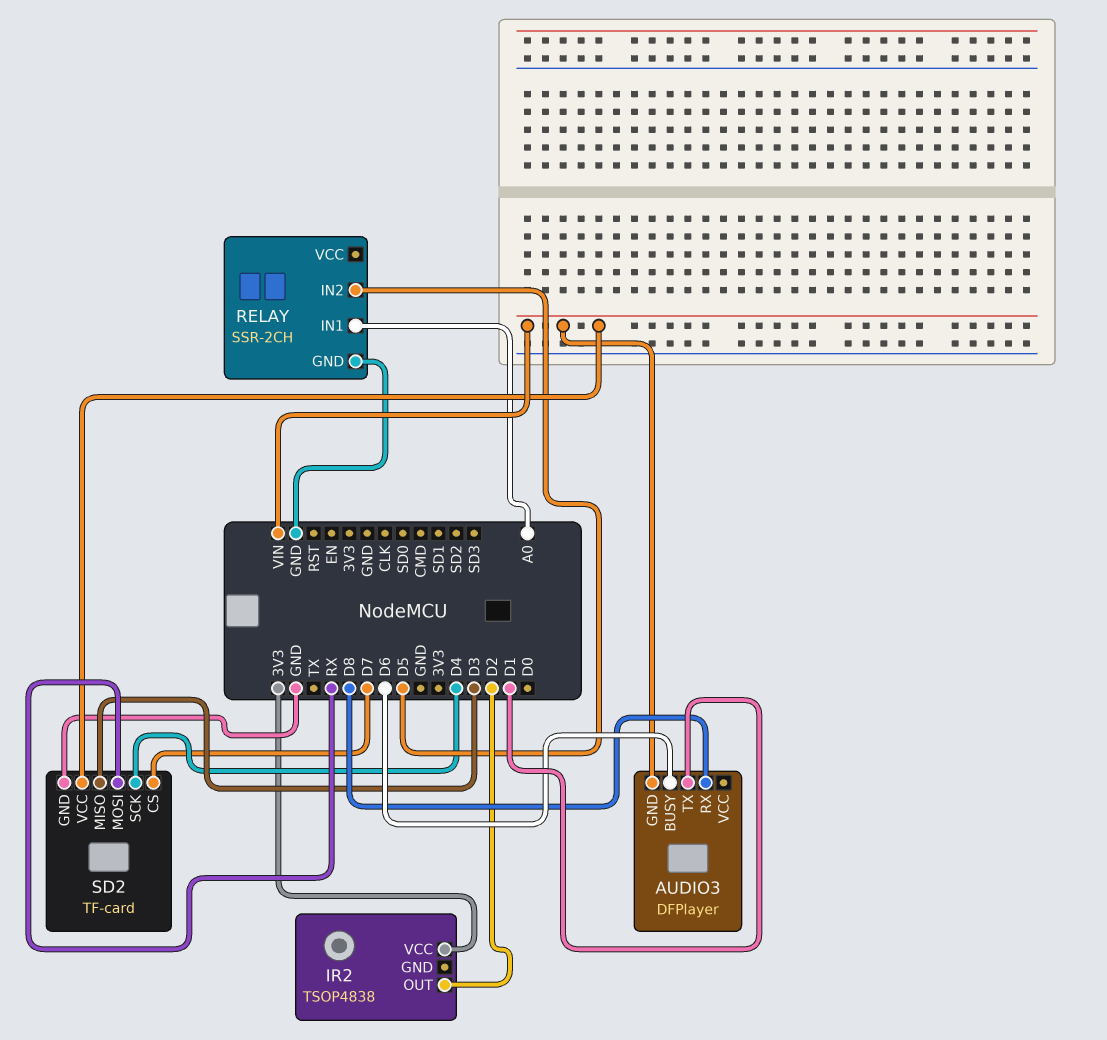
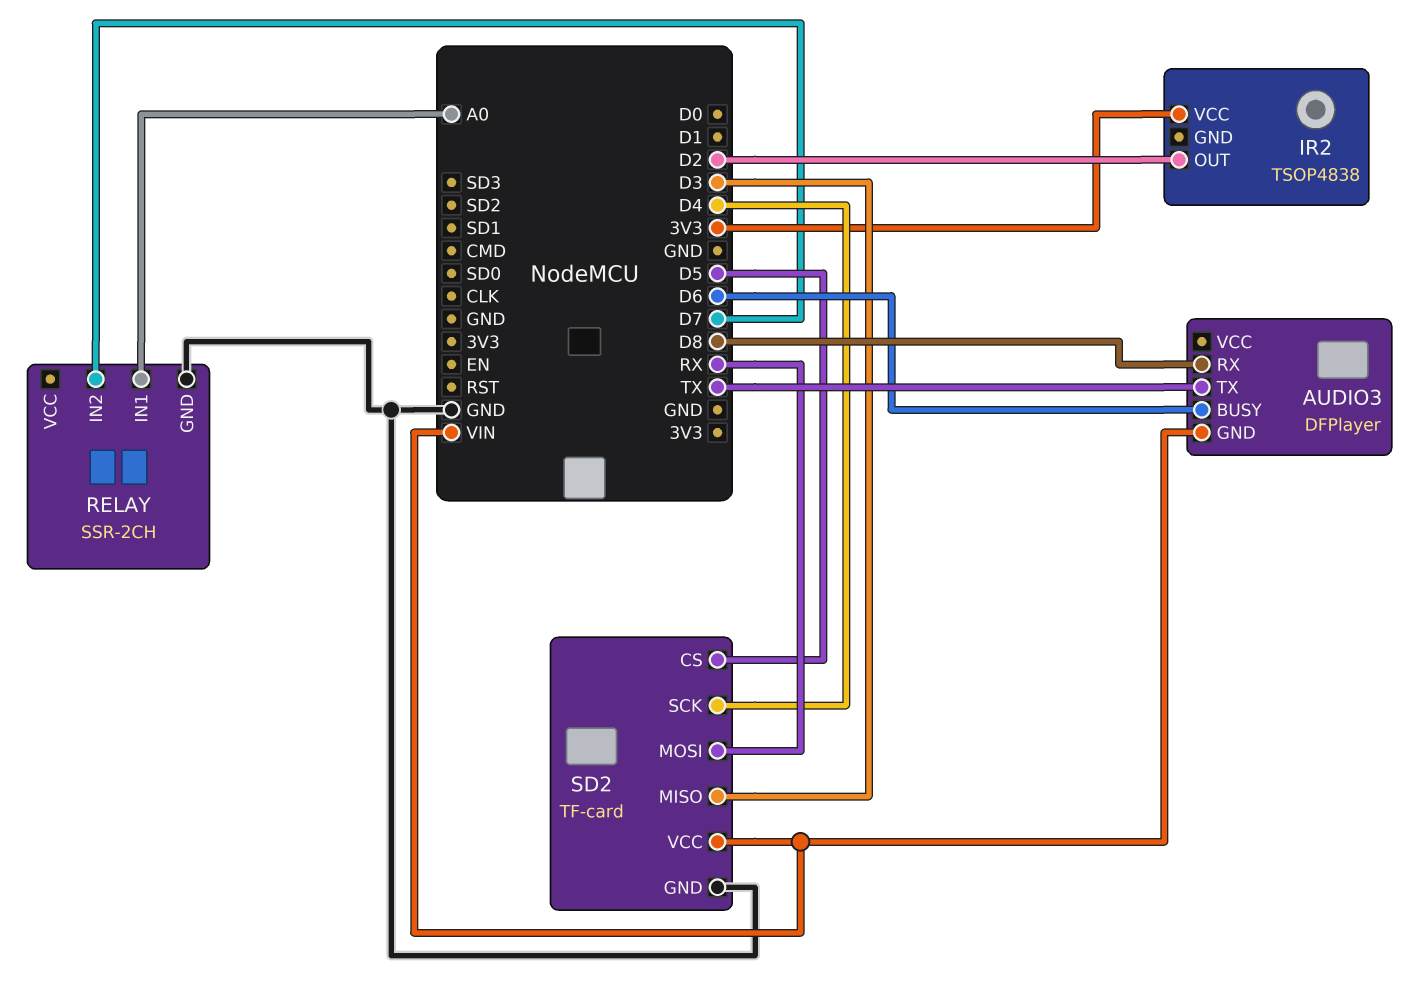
AUDIO3 pin TX: D1 -> TX
RELAY pin IN2: D5 -> D7
SD2 pin CS: D7 -> D5

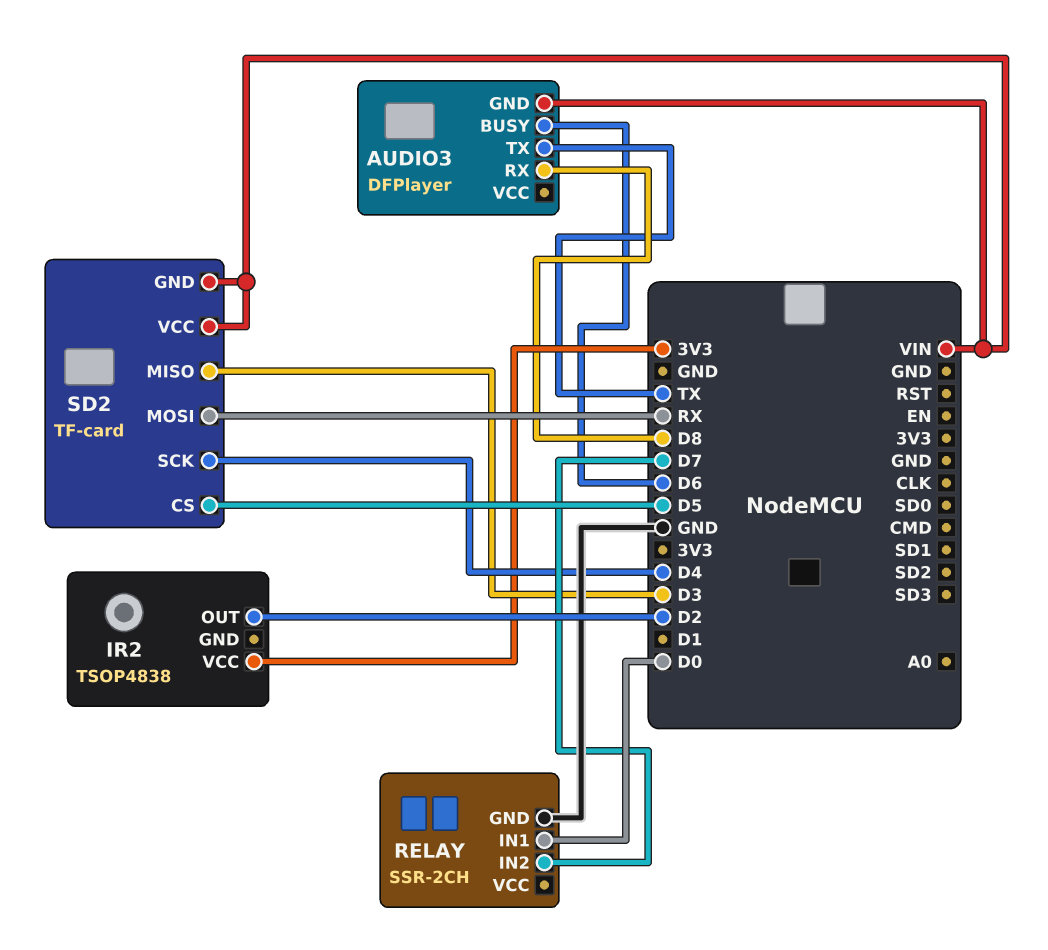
RELAY pin IN1: A0 -> D0
SD2 pin GND: GND -> VIN

